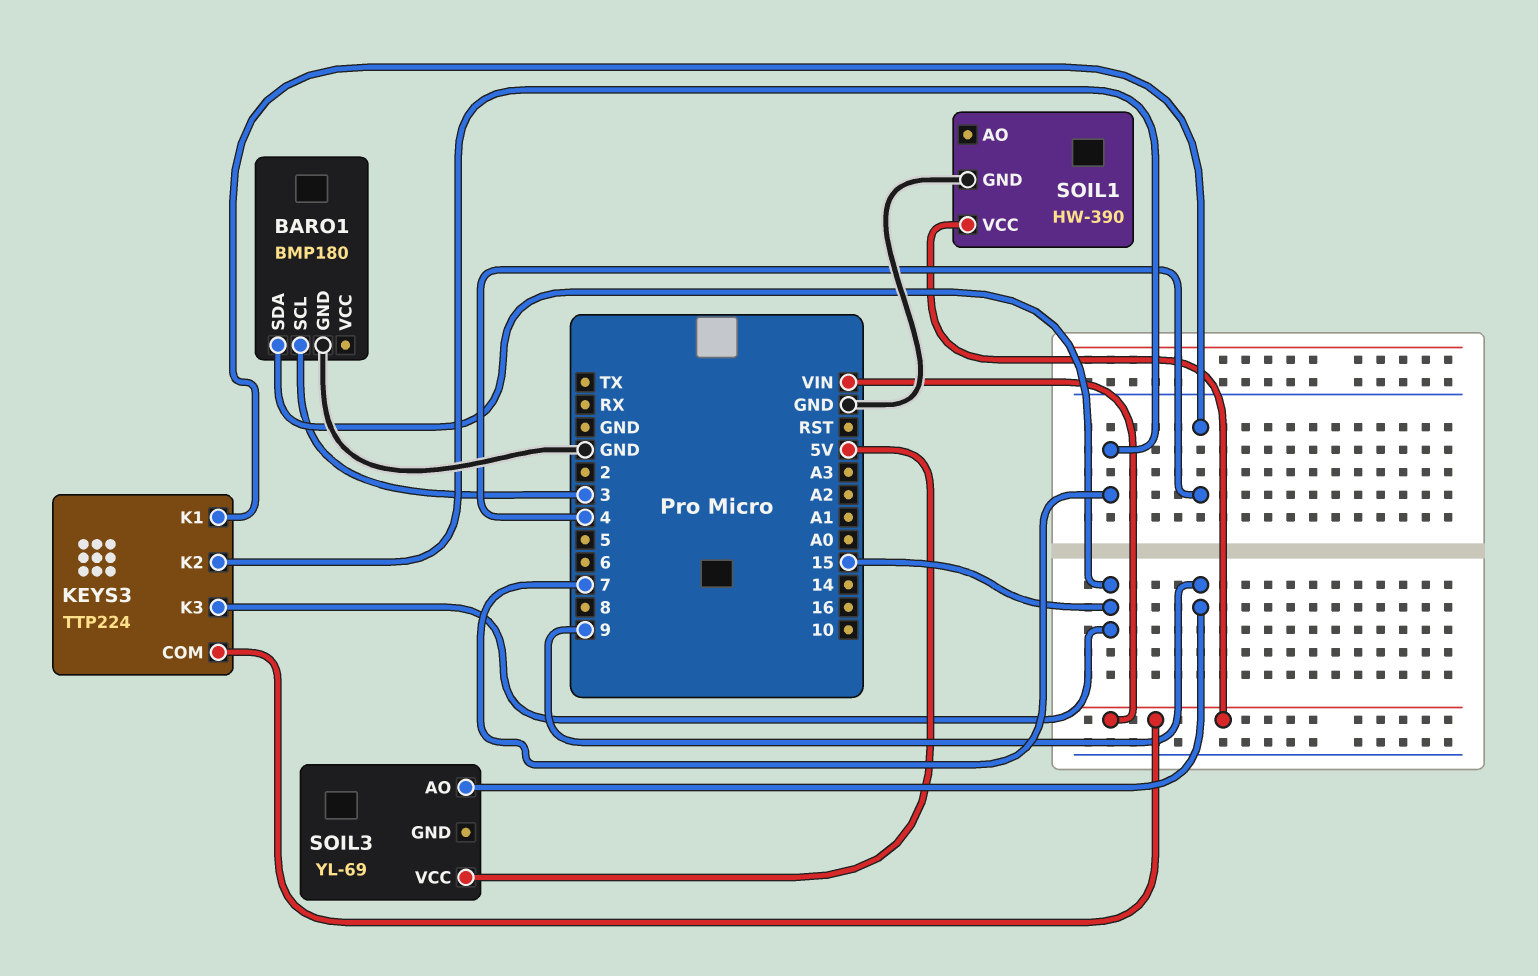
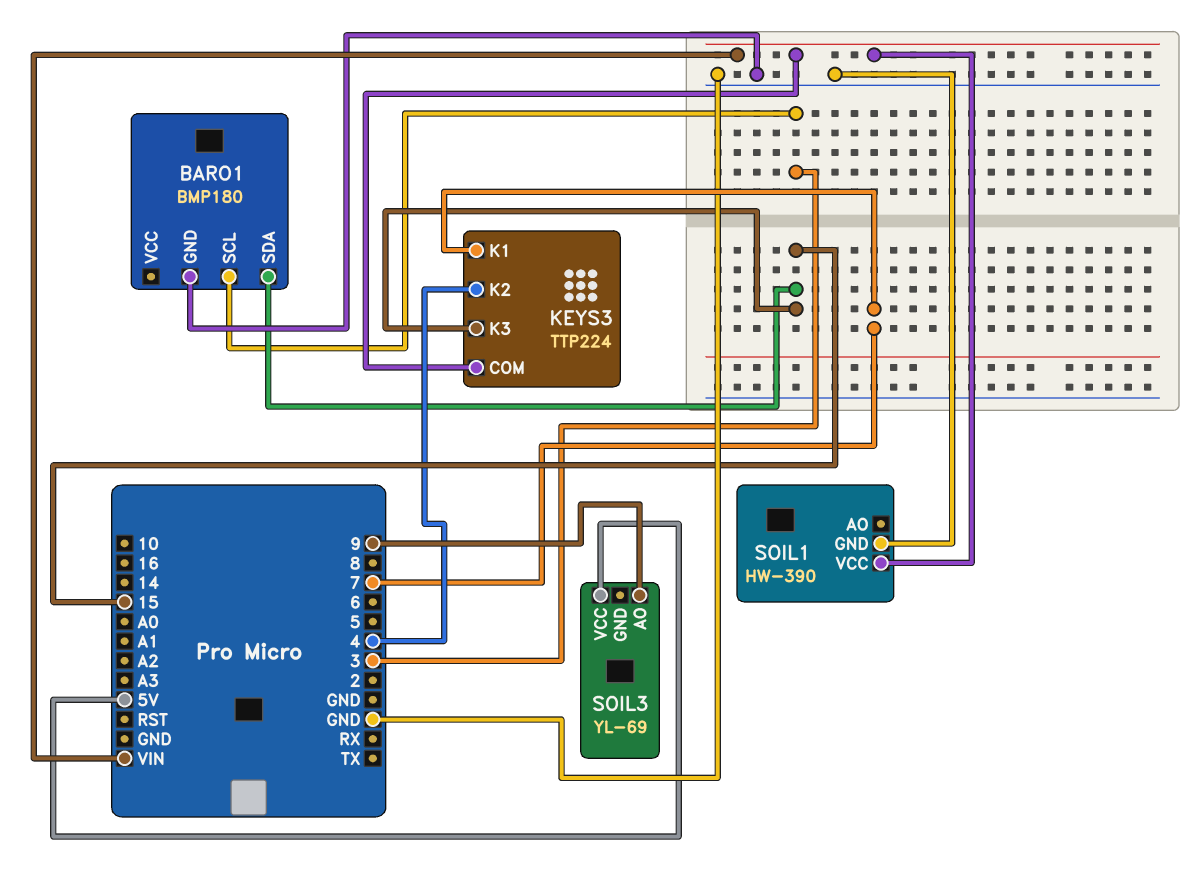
KEYS3 pin K1: 4 -> 7
KEYS3 pin K2: 7 -> 4

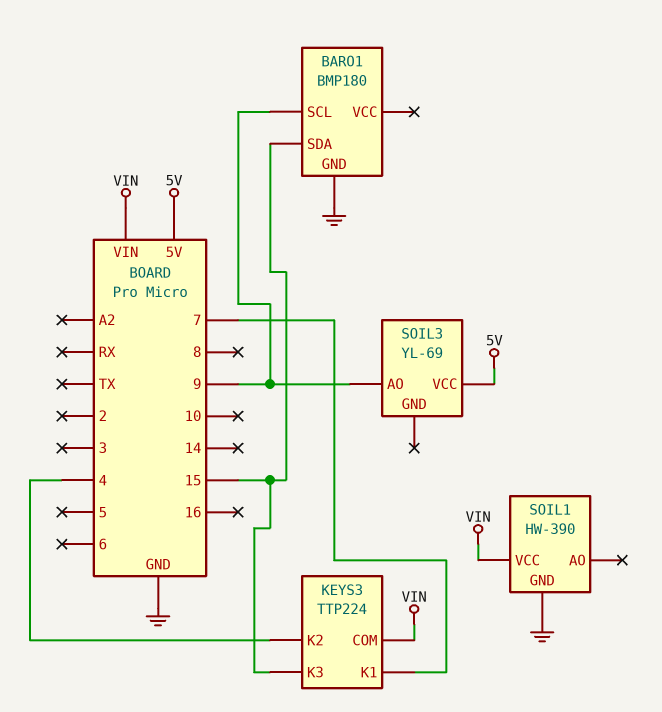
BARO1 pin SCL: 3 -> 9

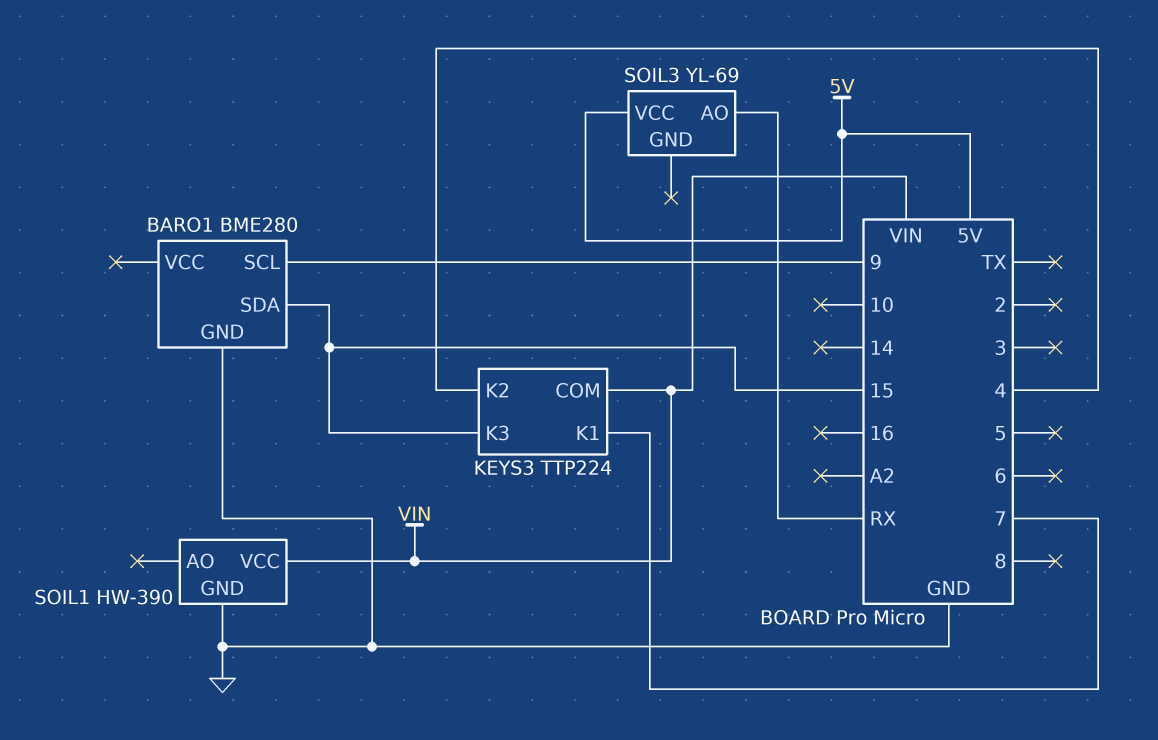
BARO1: BMP180 -> BME280
SOIL3 pin AO: 9 -> RX

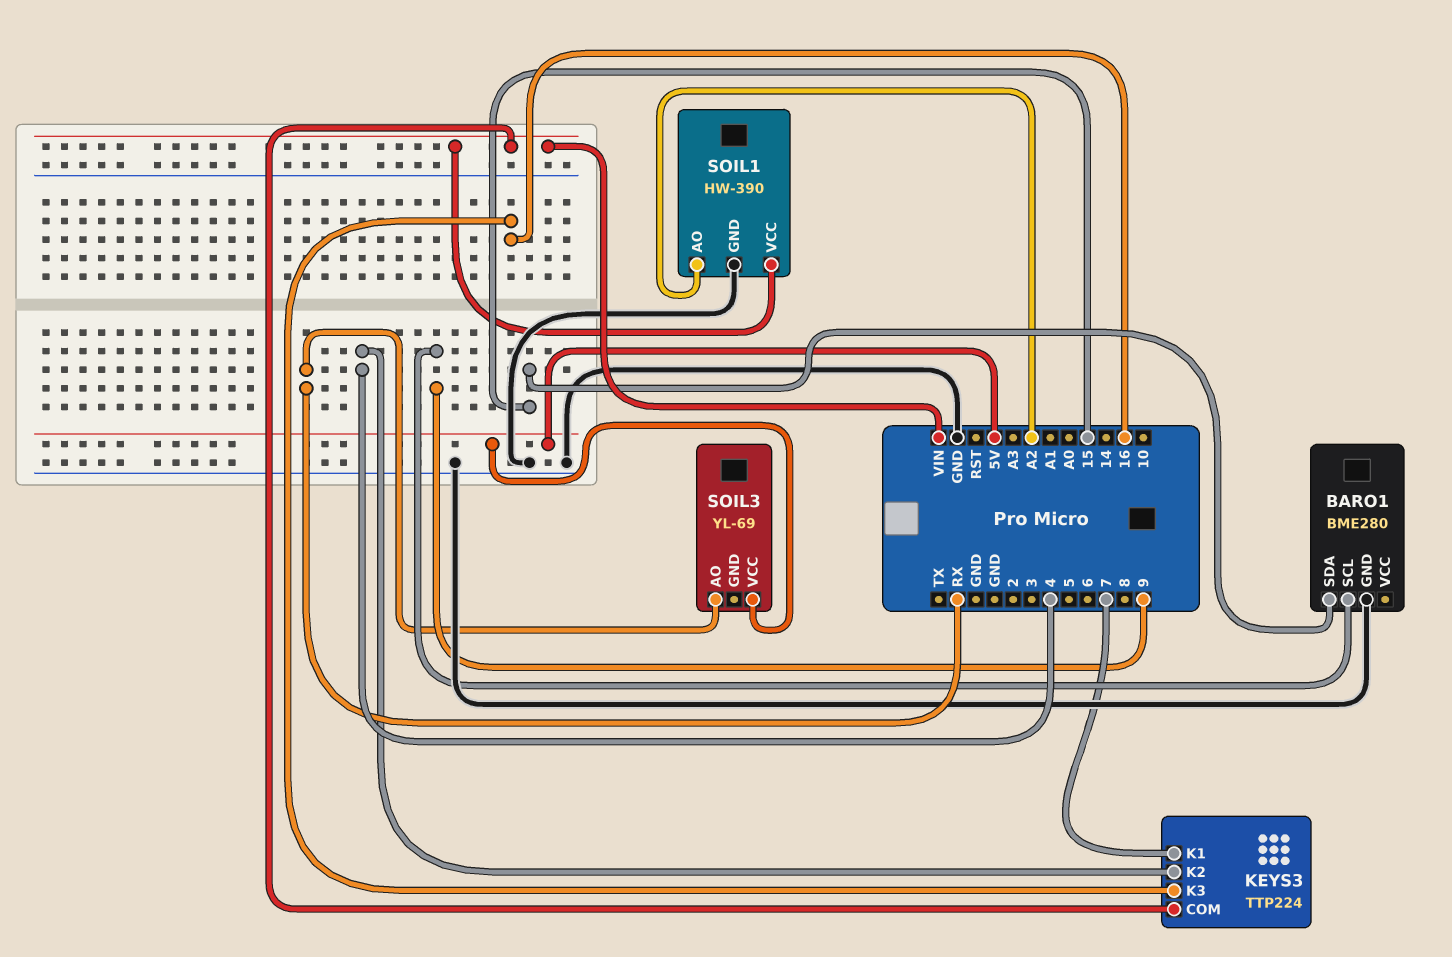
KEYS3 pin K3: 15 -> 16
SOIL1 pin AO: none -> A2

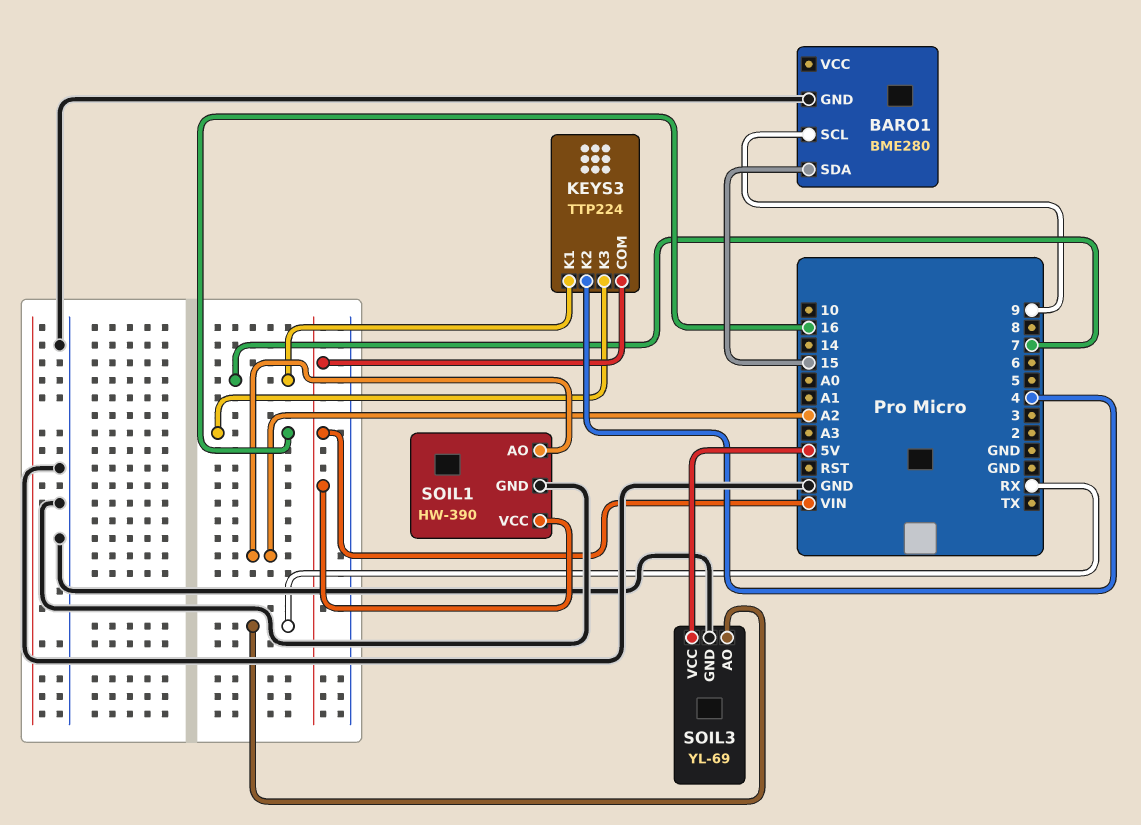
SOIL3 pin GND: none -> GND

